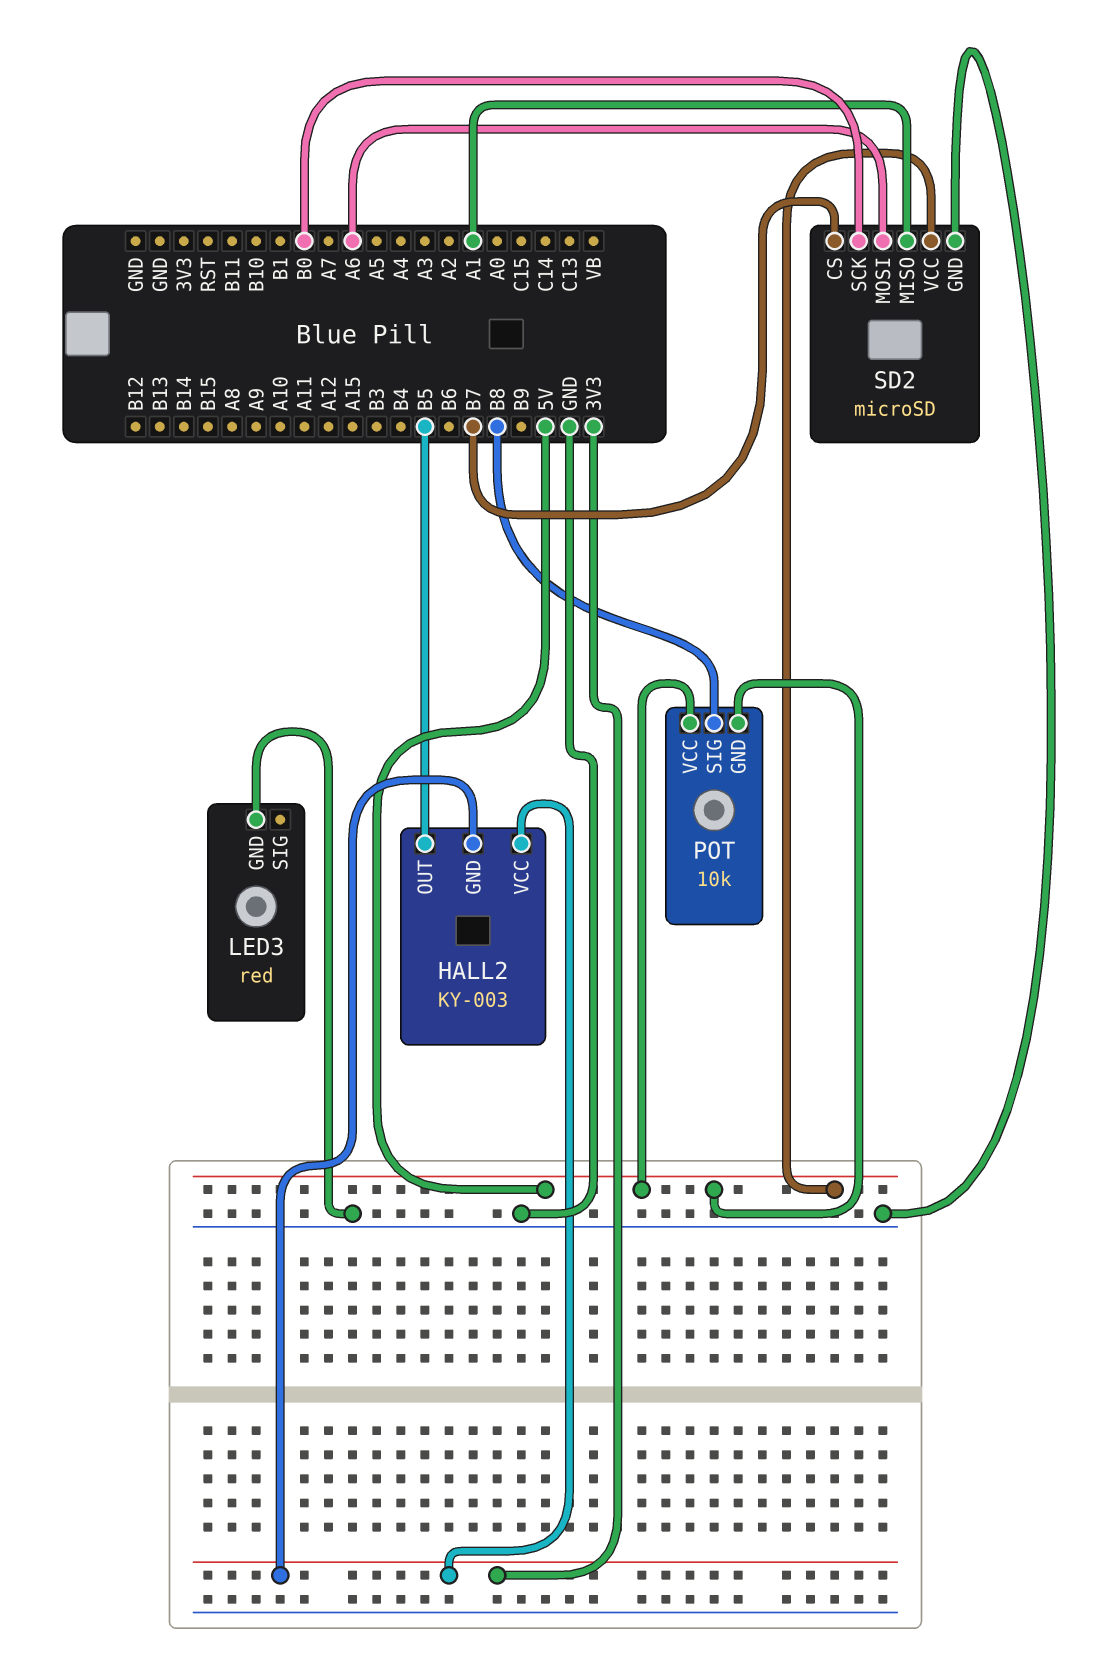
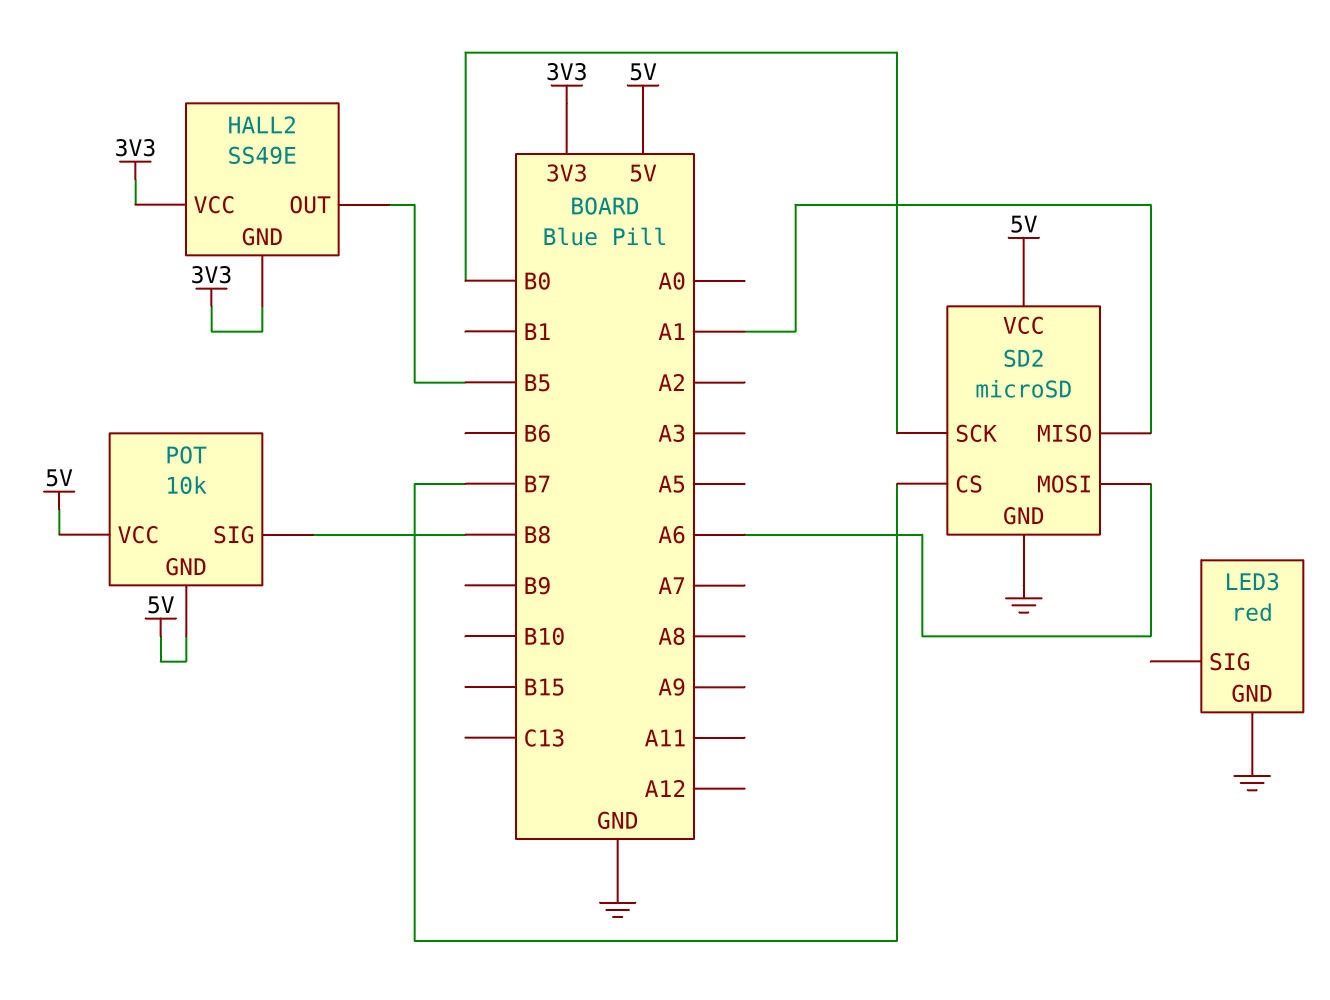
HALL2: KY-003 -> SS49E

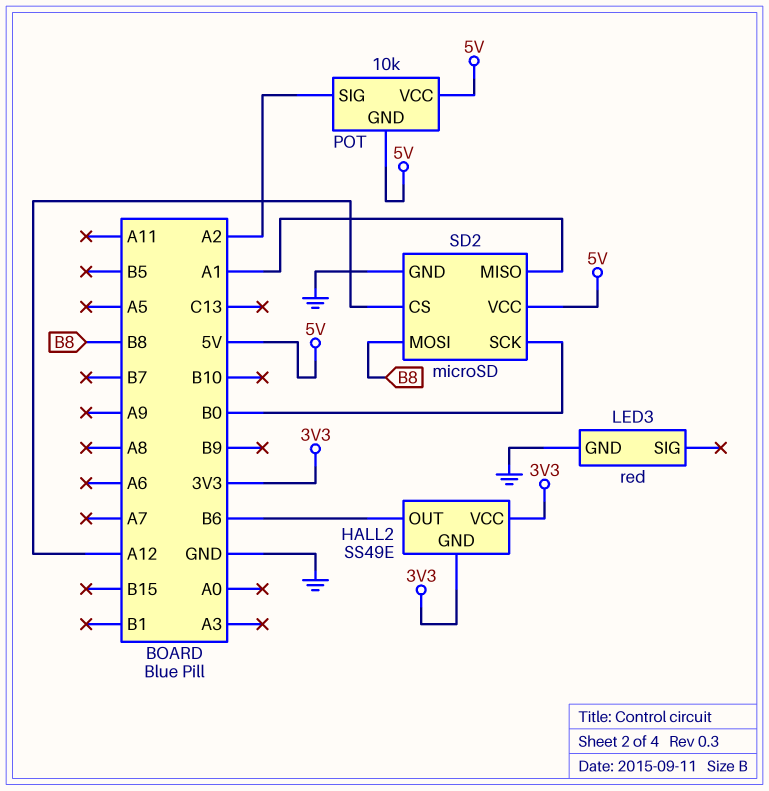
HALL2 pin OUT: B5 -> B6
POT pin SIG: B8 -> A2
SD2 pin CS: B7 -> A12
SD2 pin MOSI: A6 -> B8

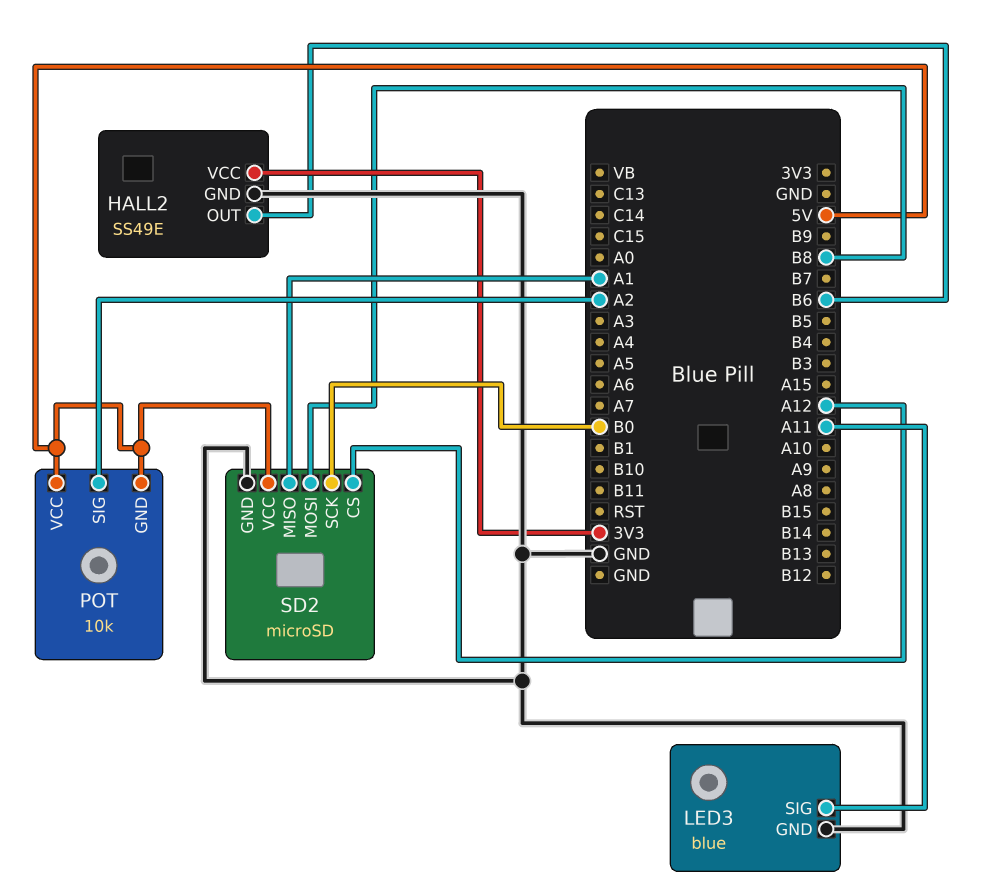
HALL2 pin GND: 3V3 -> GND
LED3: red -> blue
LED3 pin SIG: none -> A11

